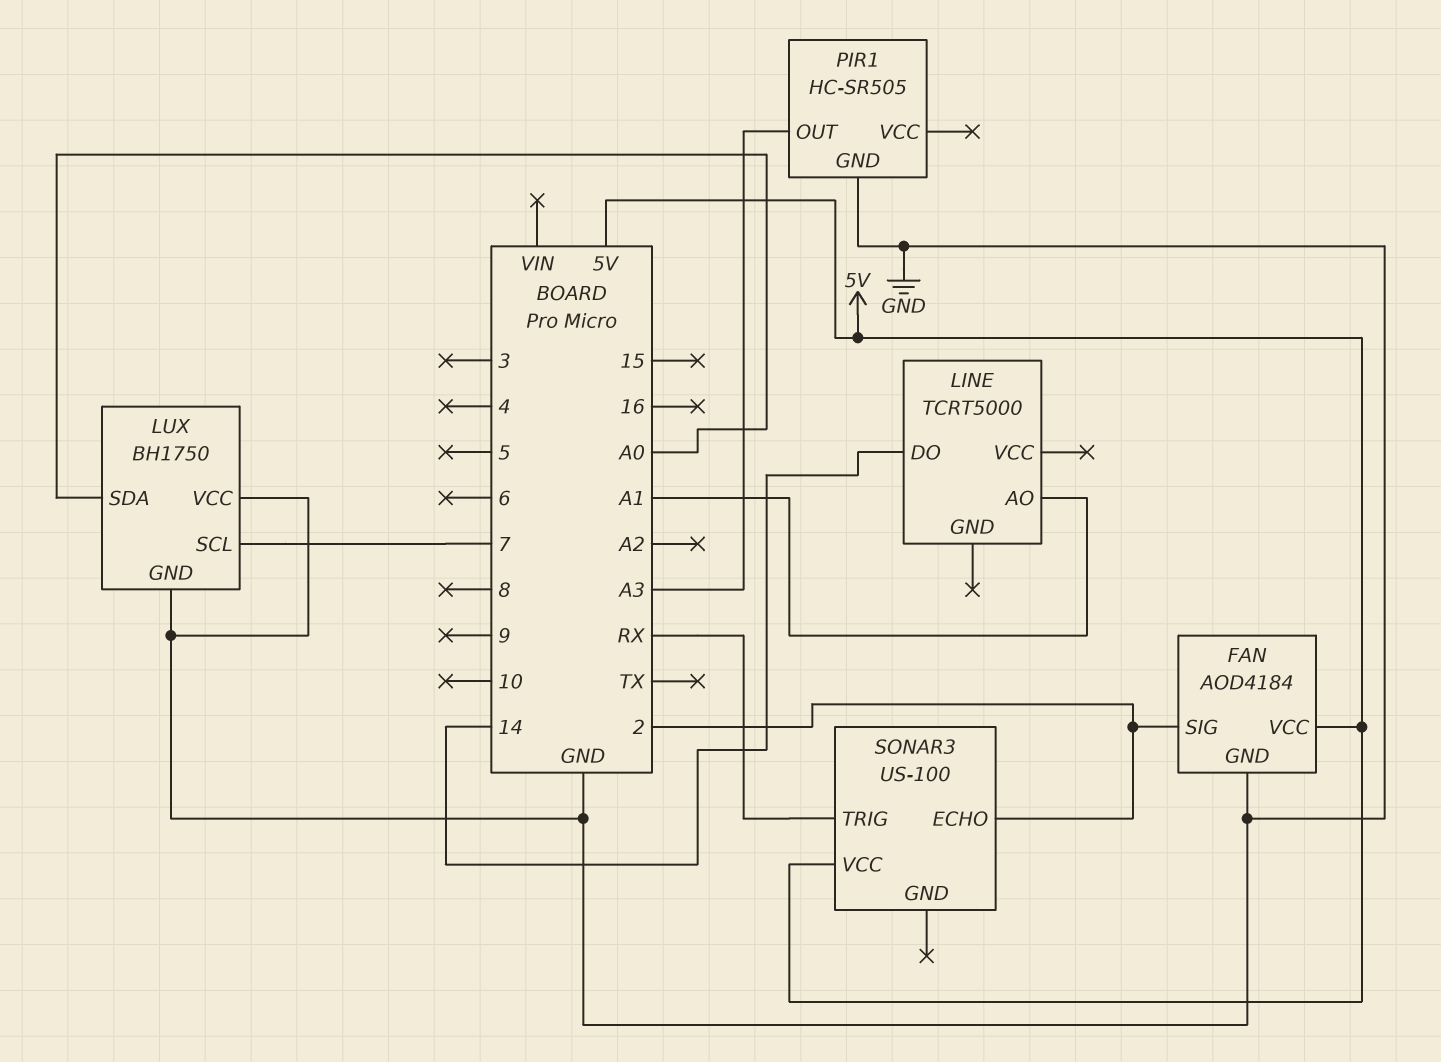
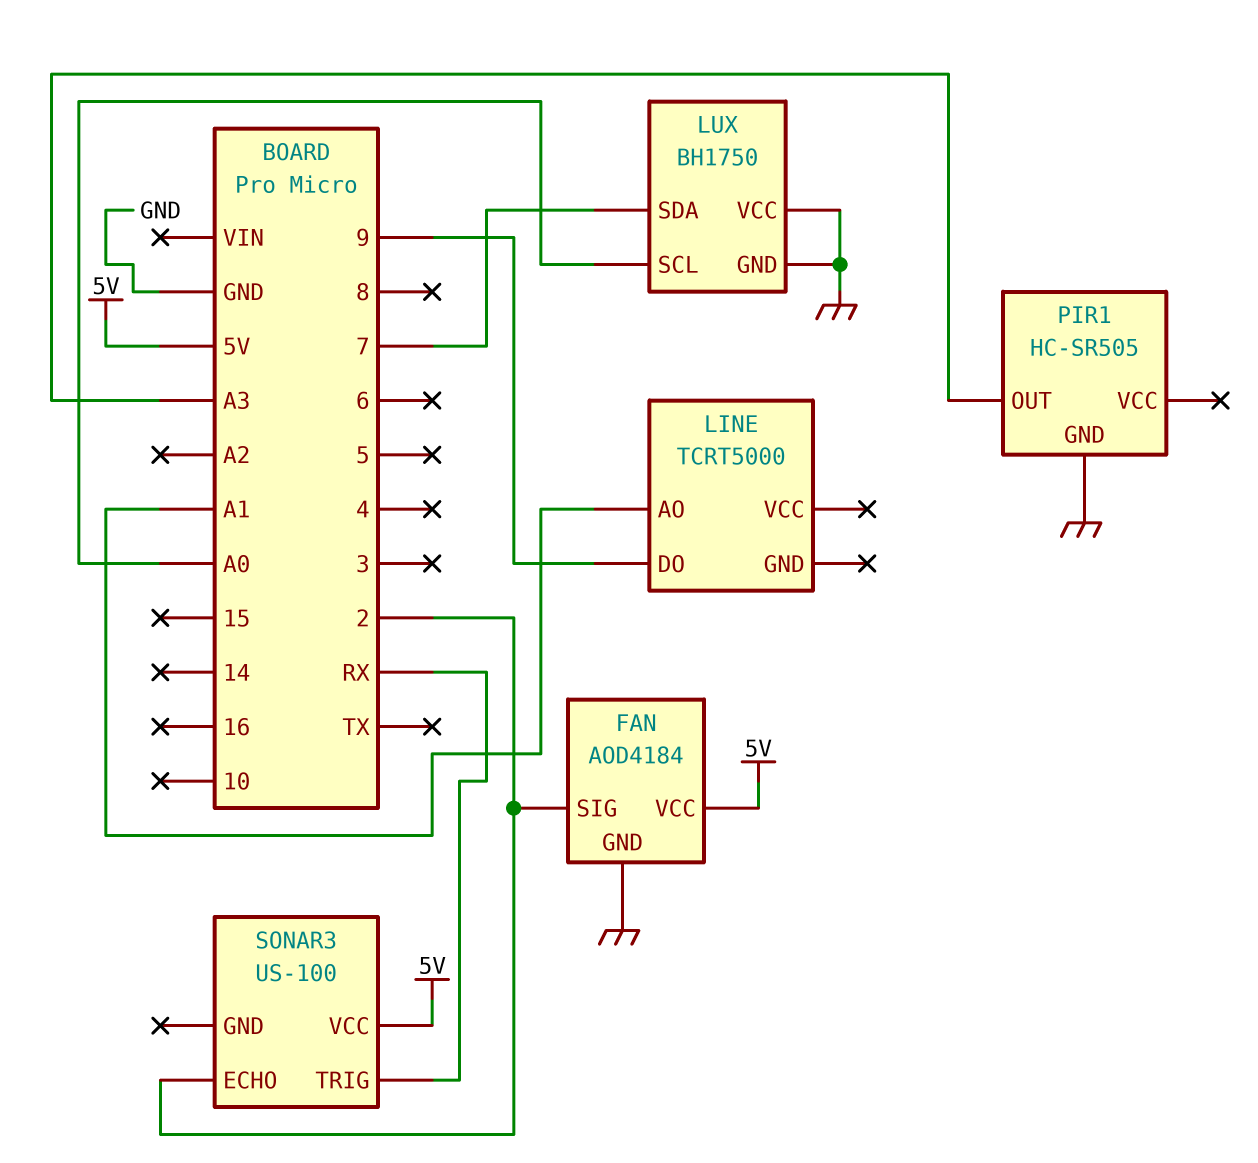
LINE pin DO: 14 -> 9
LUX pin SCL: 7 -> A0
LUX pin SDA: A0 -> 7

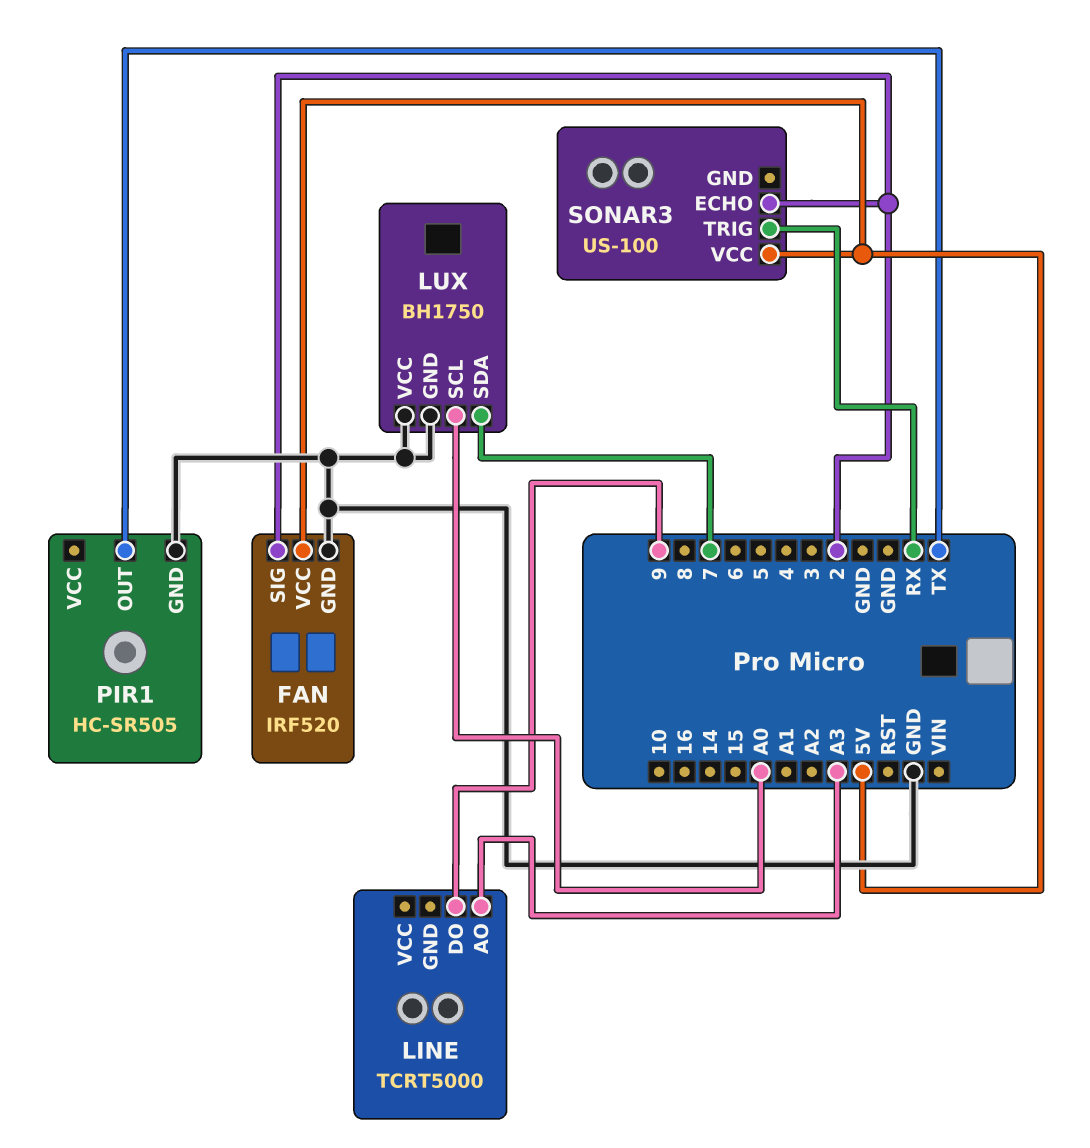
FAN: AOD4184 -> IRF520
LINE pin AO: A1 -> A3
PIR1 pin OUT: A3 -> TX

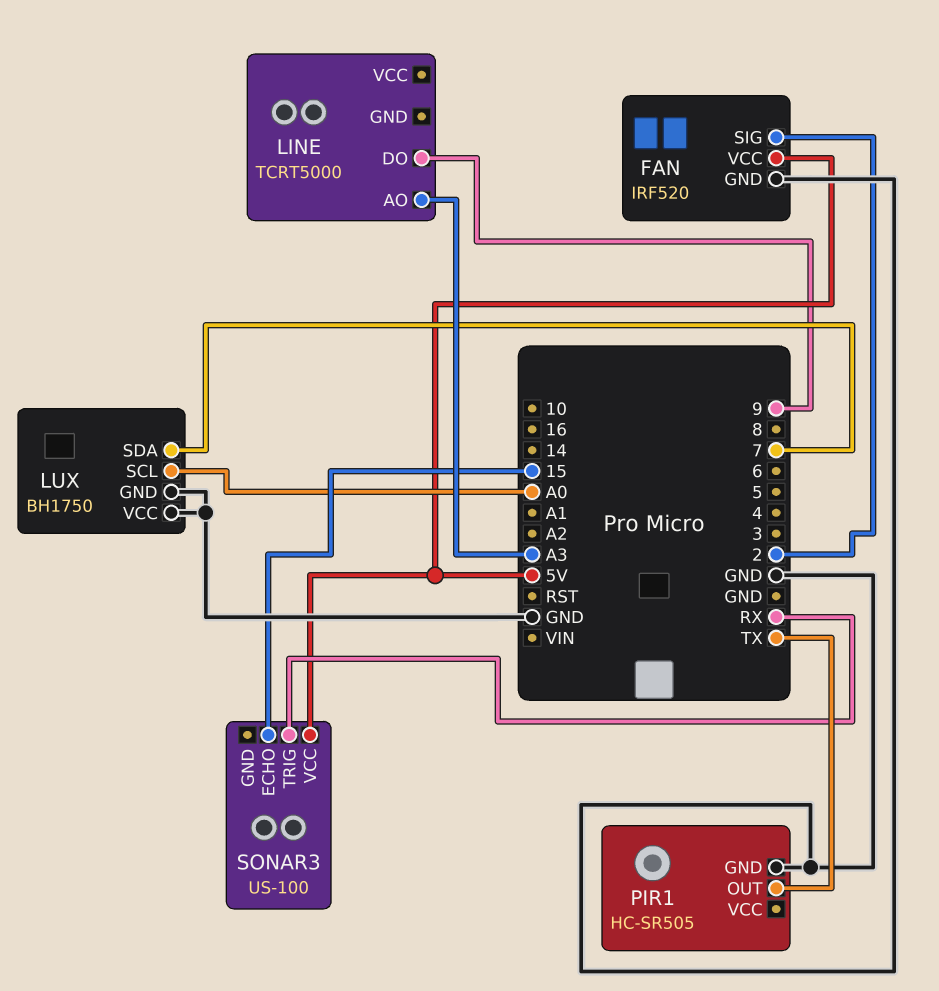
SONAR3 pin ECHO: 2 -> 15

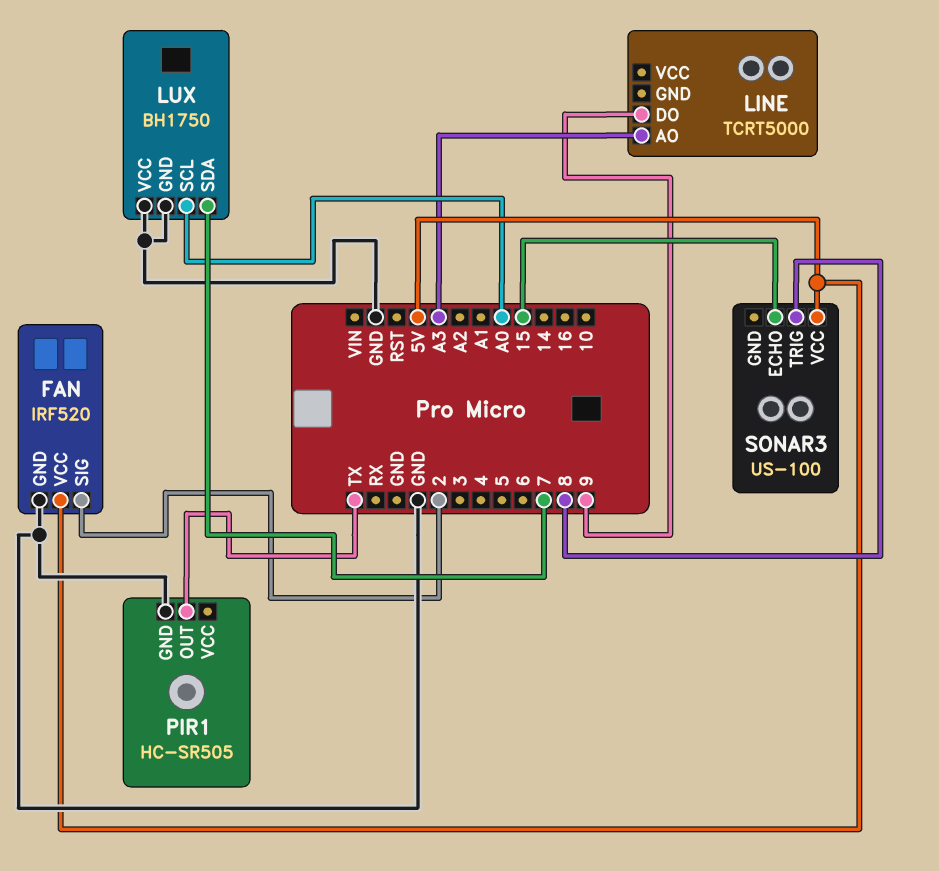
SONAR3 pin TRIG: RX -> 8

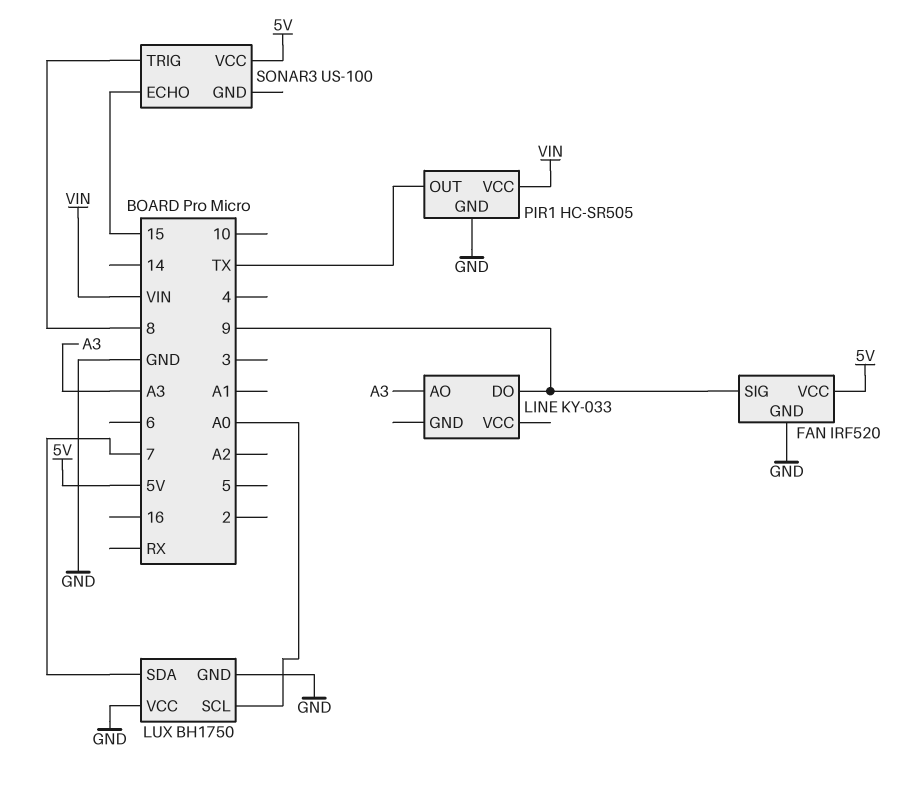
FAN pin SIG: 2 -> 9
LINE: TCRT5000 -> KY-033
PIR1 pin VCC: none -> VIN

